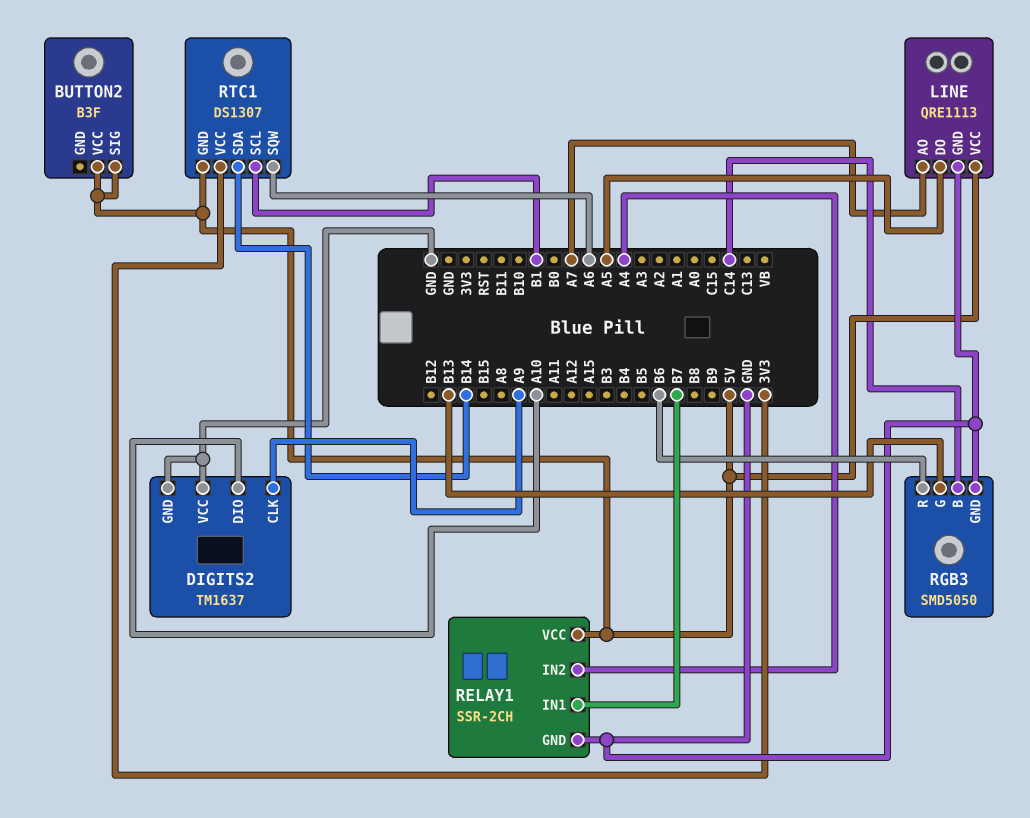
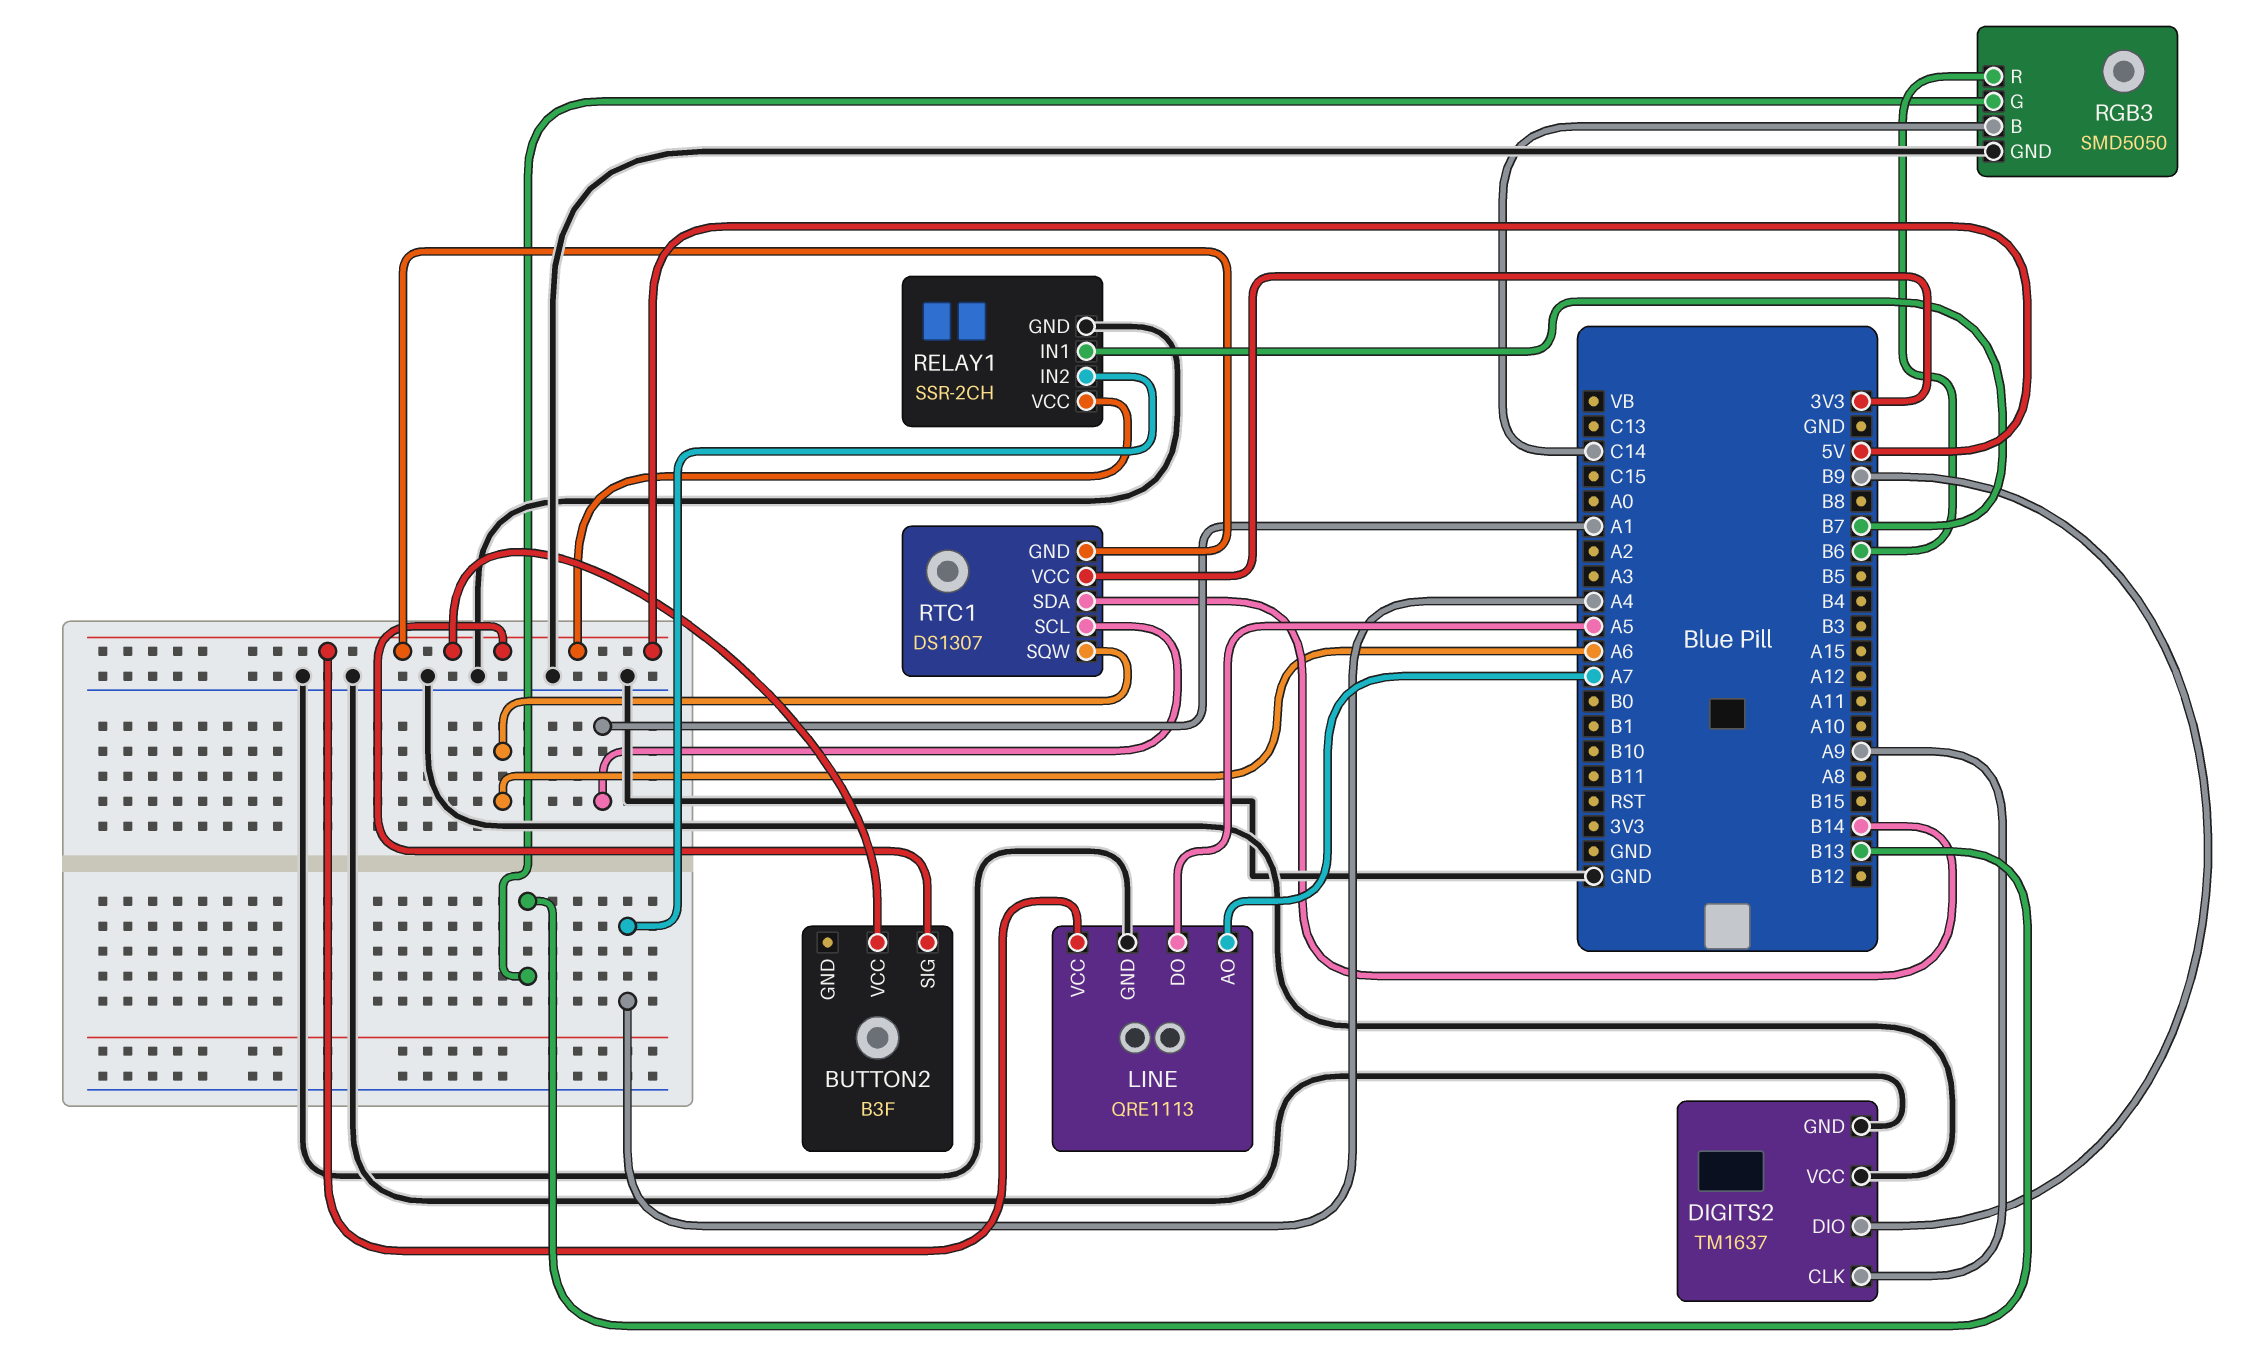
DIGITS2 pin DIO: A10 -> B9
RTC1 pin SCL: B1 -> A1

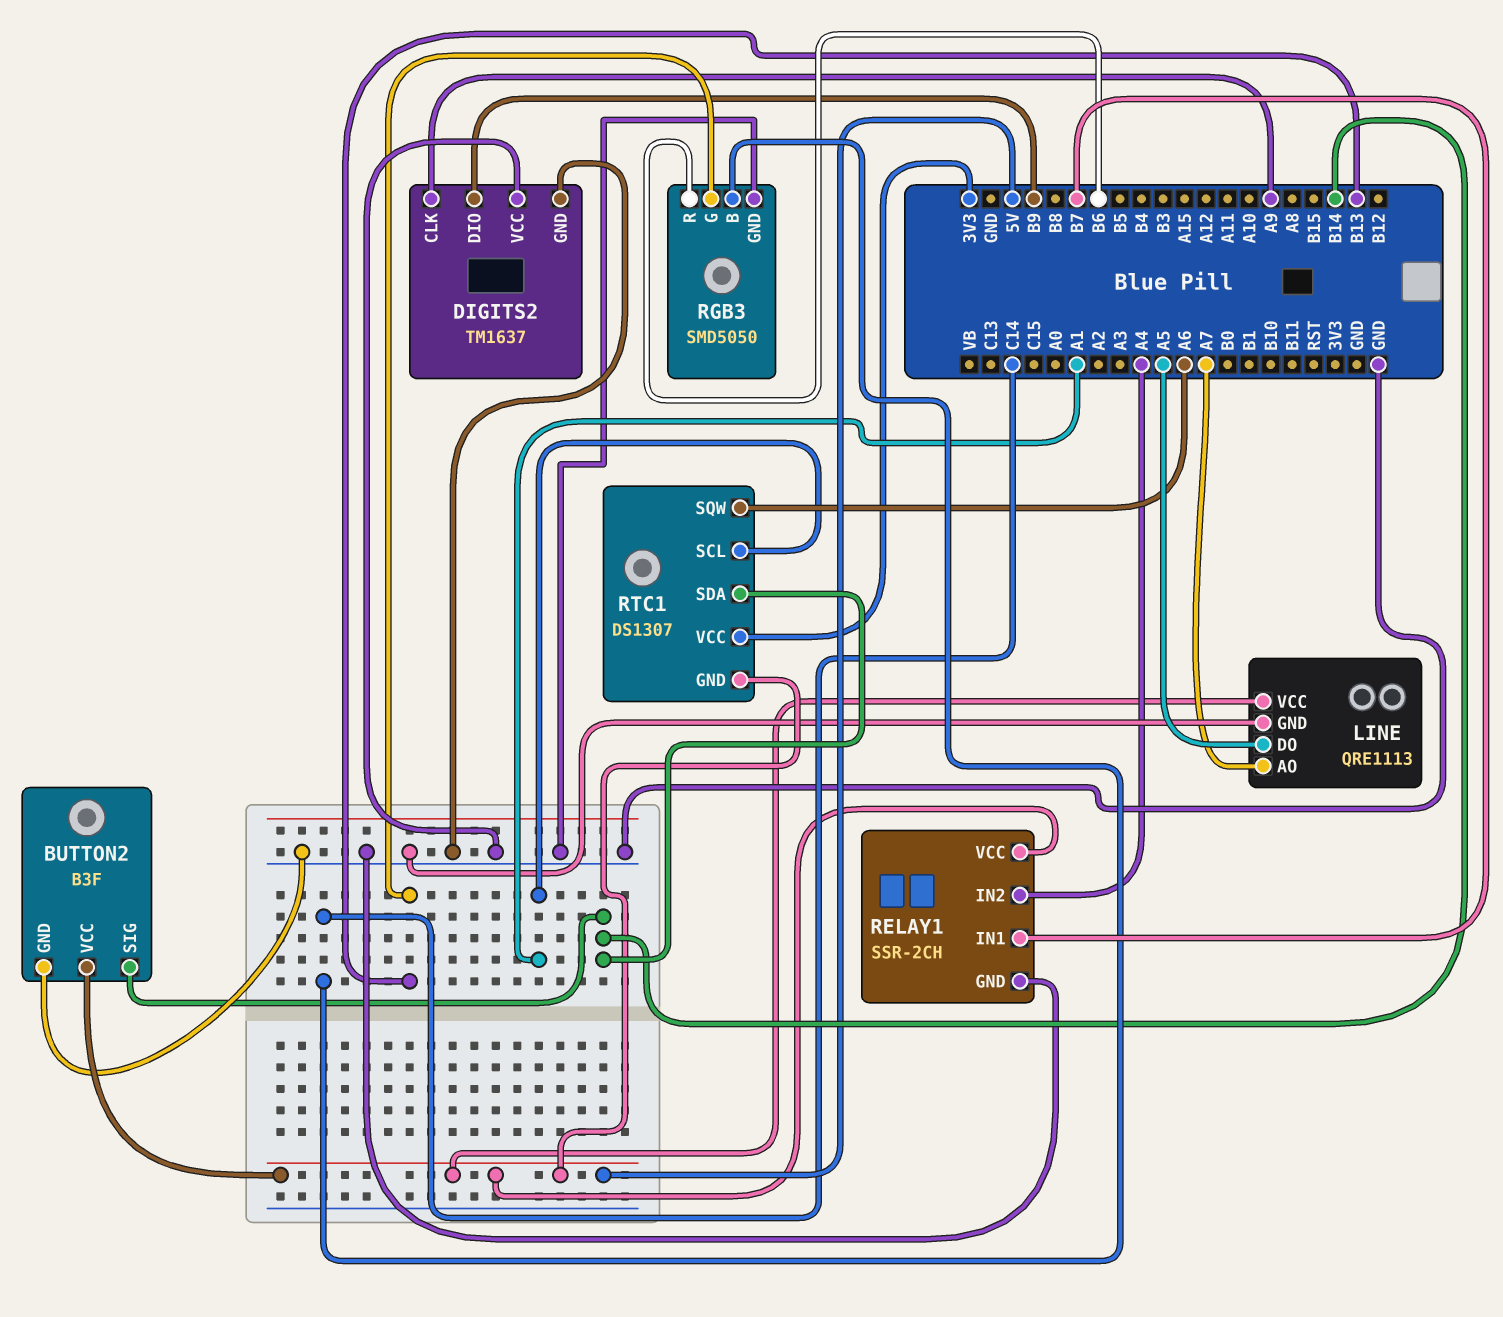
BUTTON2 pin GND: none -> GND
BUTTON2 pin SIG: 5V -> B14

